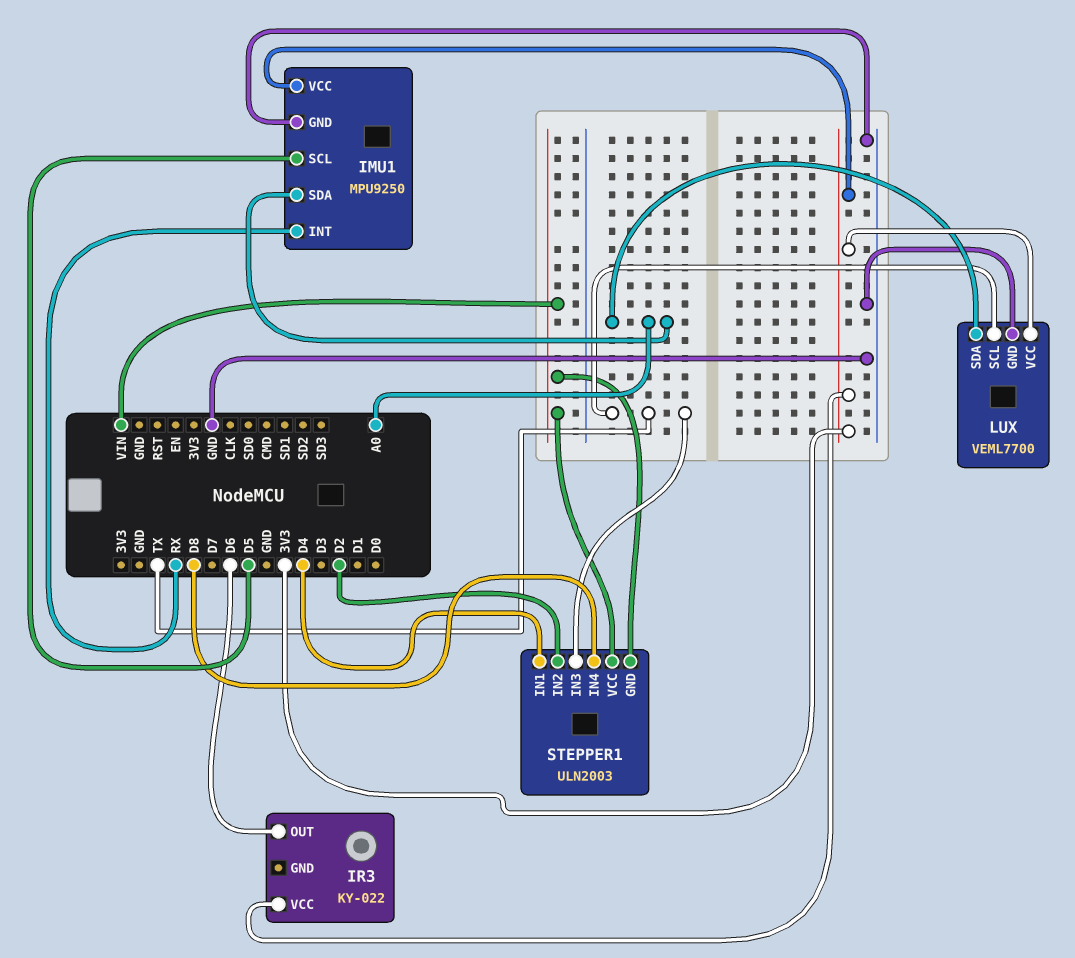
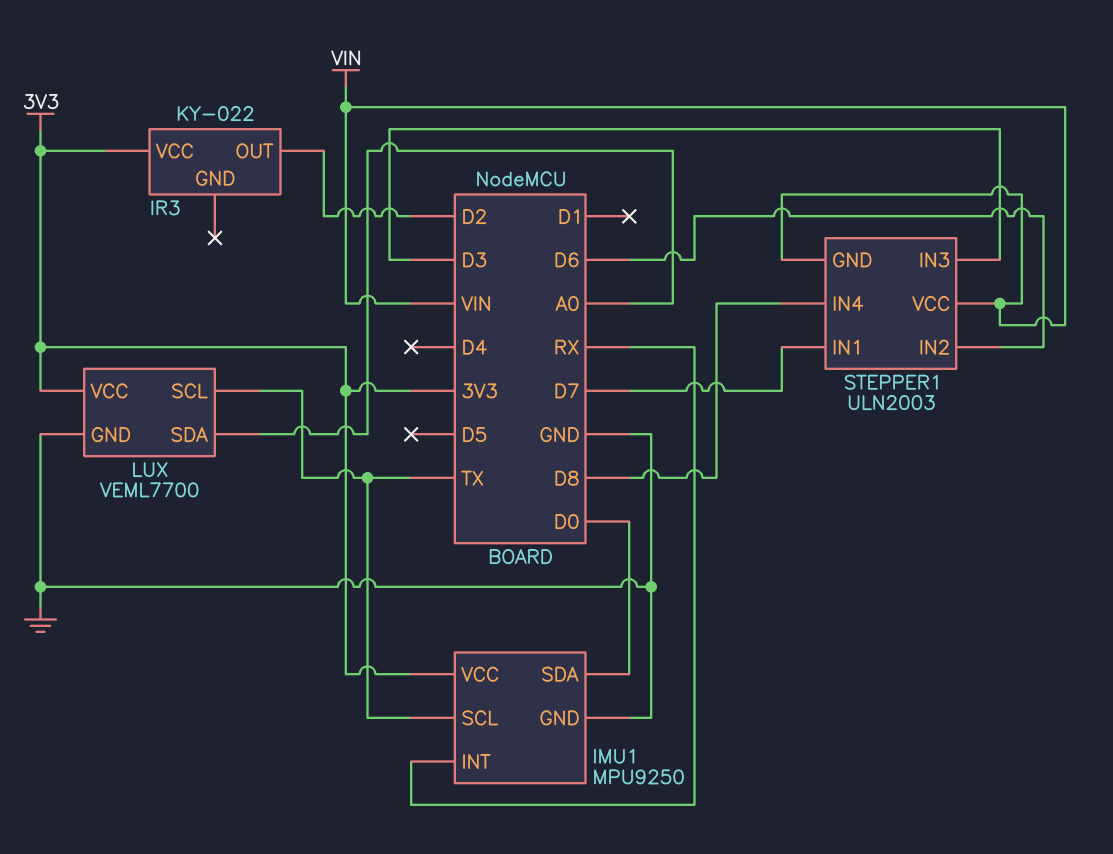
IMU1 pin SCL: D5 -> TX
IMU1 pin SDA: A0 -> D0
IR3 pin OUT: D6 -> D2
STEPPER1 pin IN1: D4 -> D7
STEPPER1 pin IN2: D2 -> D6
STEPPER1 pin IN3: TX -> D3

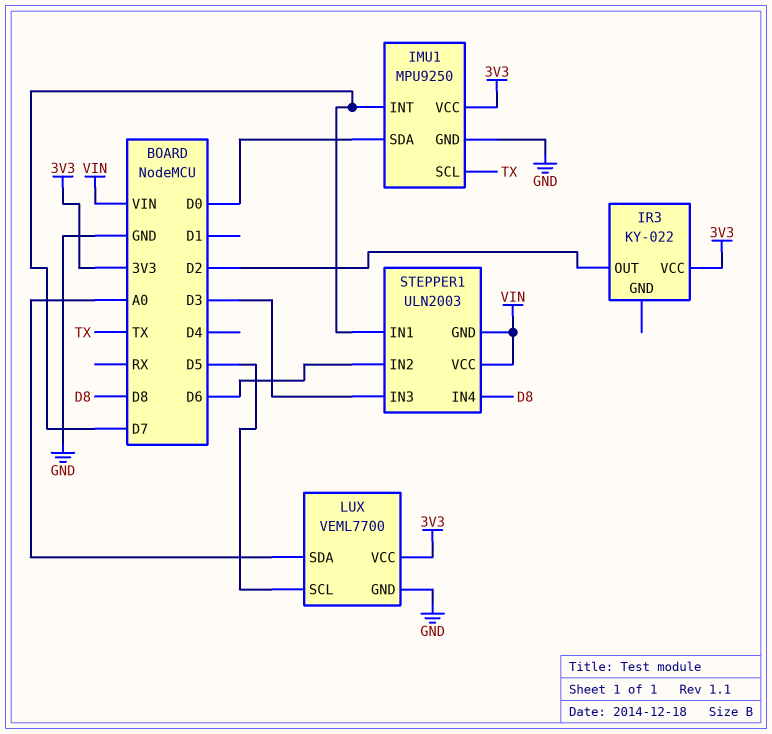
IMU1 pin INT: RX -> D7
LUX pin SCL: TX -> D5

